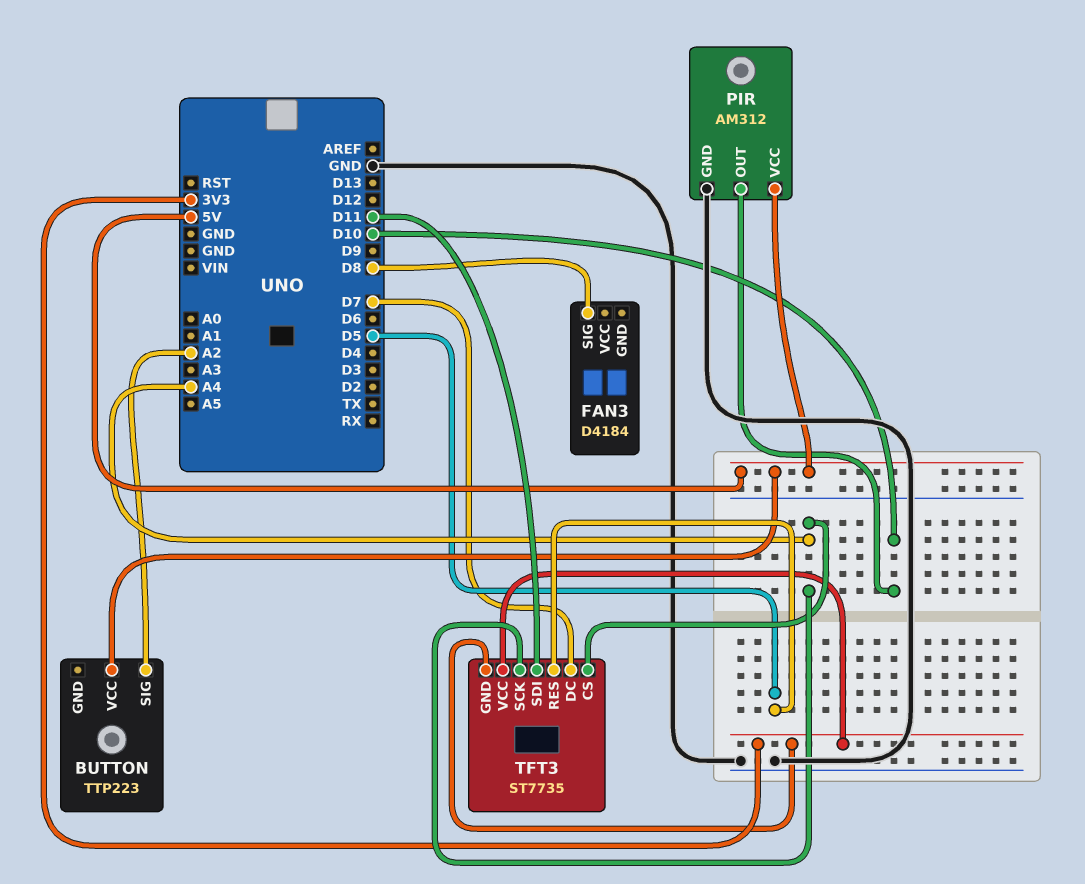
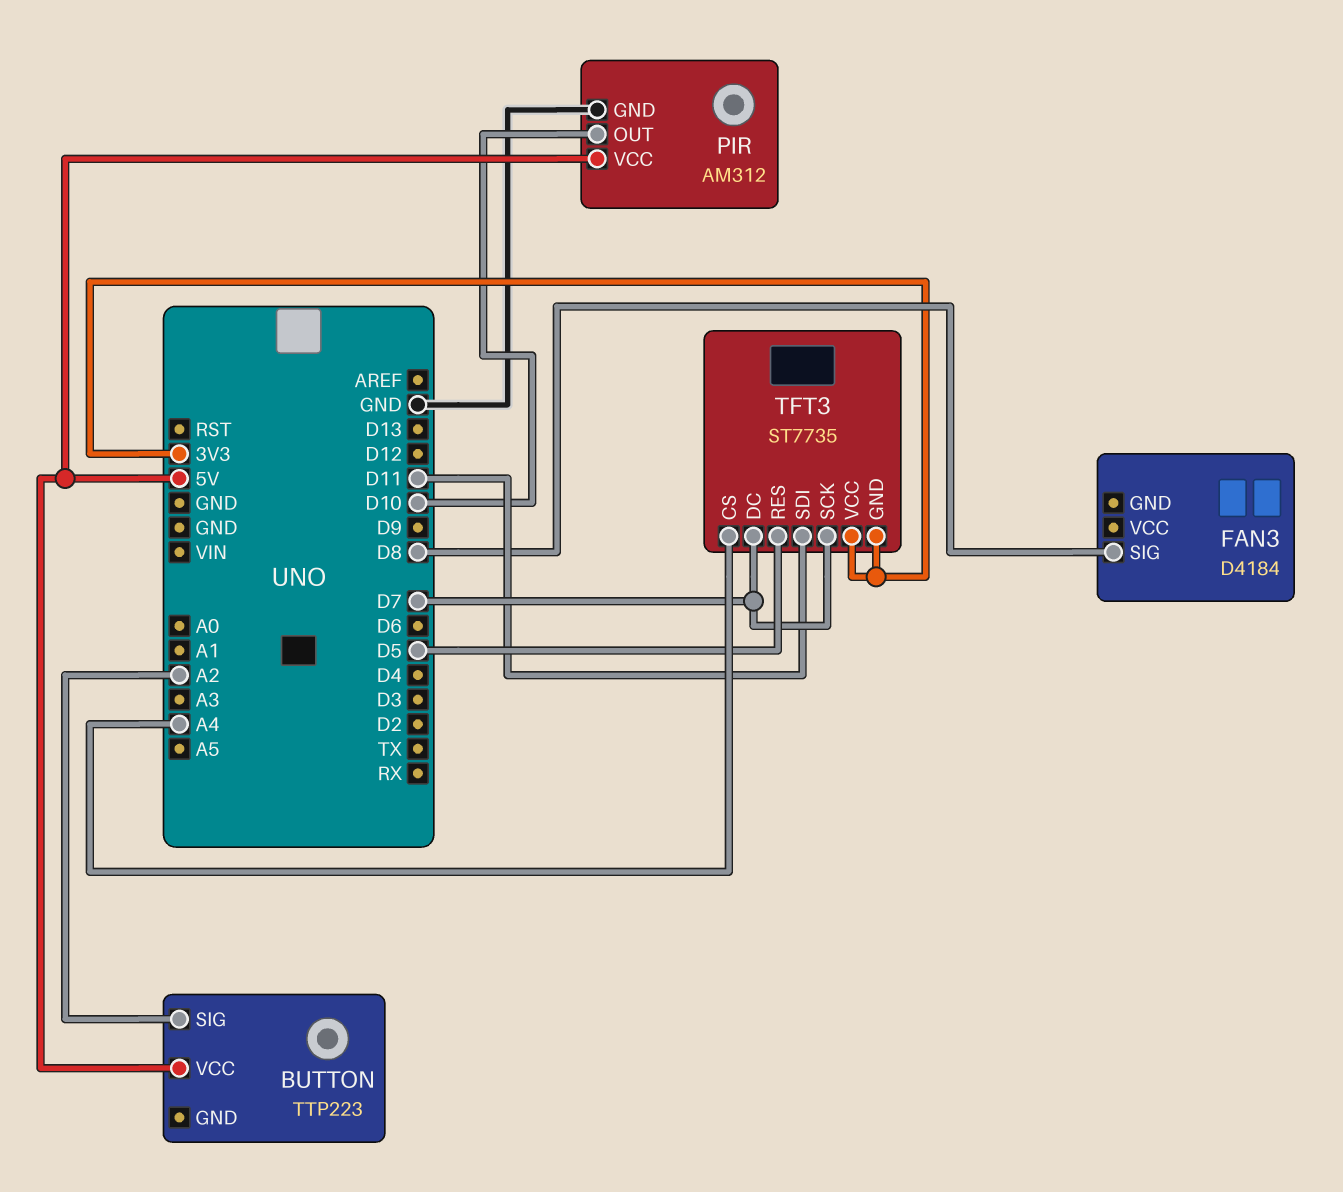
TFT3 pin SCK: A4 -> D7

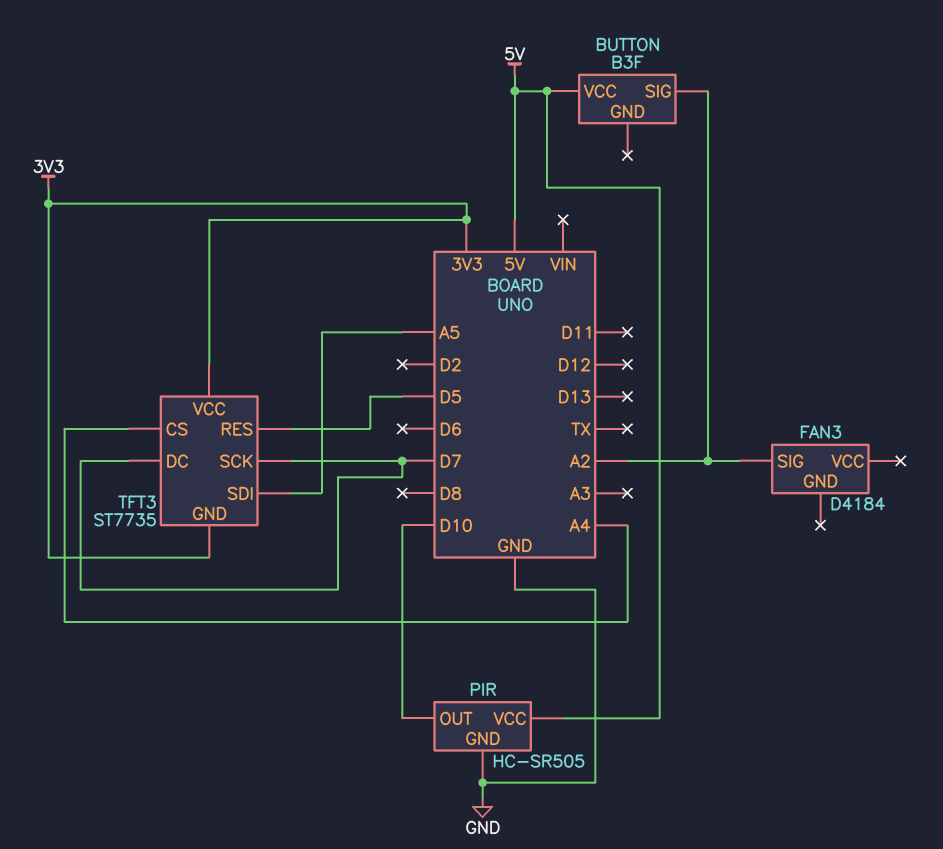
BUTTON: TTP223 -> B3F
FAN3 pin SIG: D8 -> A2
PIR: AM312 -> HC-SR505
TFT3 pin SDI: D11 -> A5

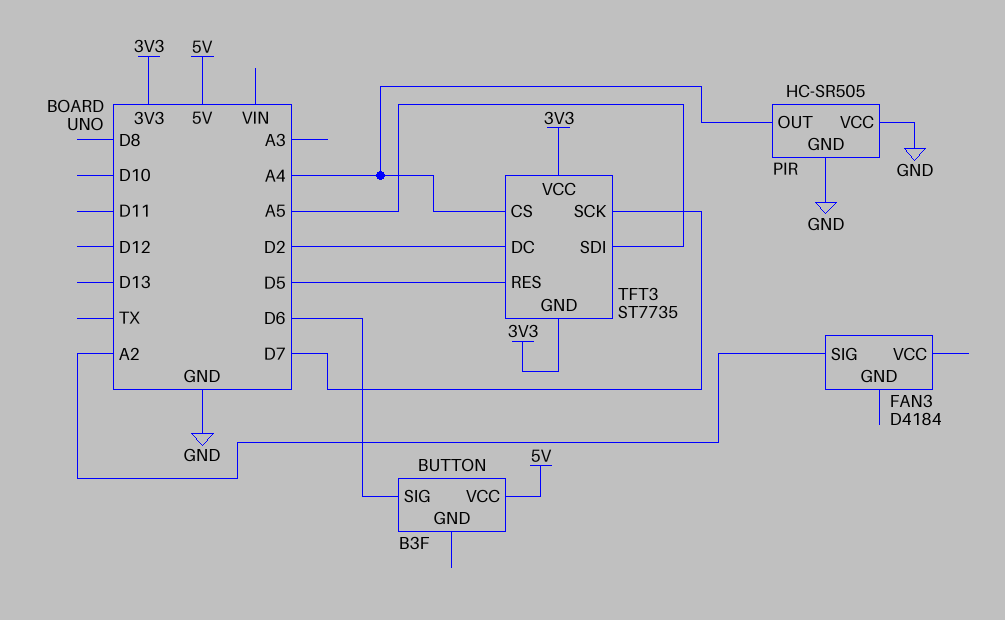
BUTTON pin SIG: A2 -> D6
PIR pin OUT: D10 -> A4
PIR pin VCC: 5V -> GND
TFT3 pin DC: D7 -> D2

